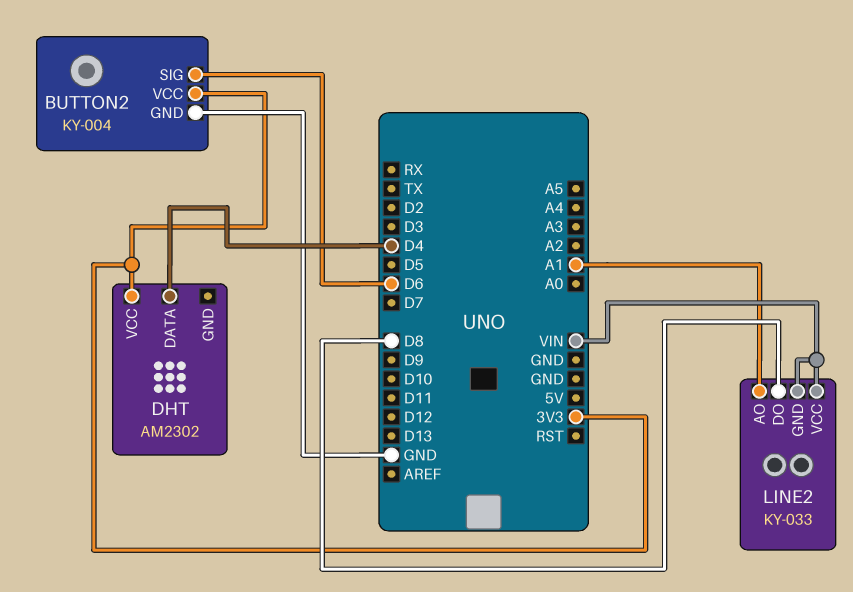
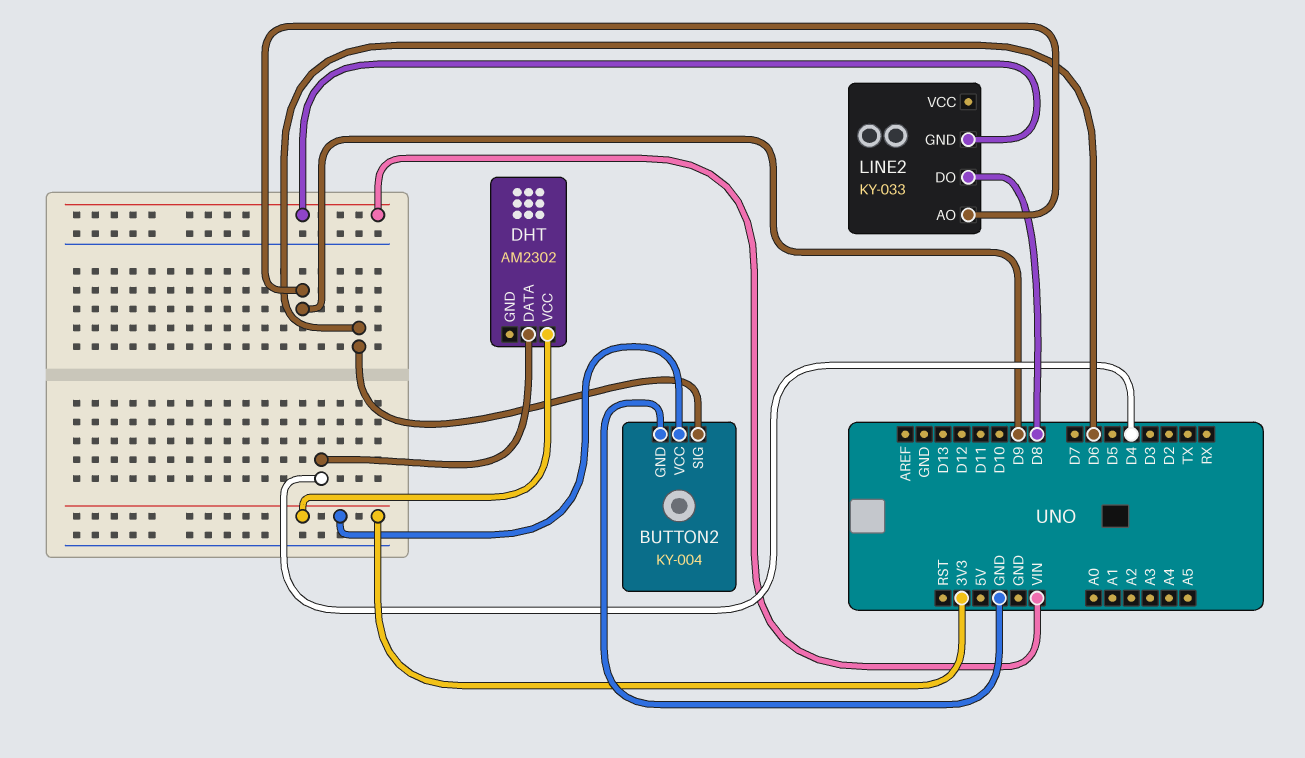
LINE2 pin AO: A1 -> D9
LINE2 pin VCC: VIN -> none

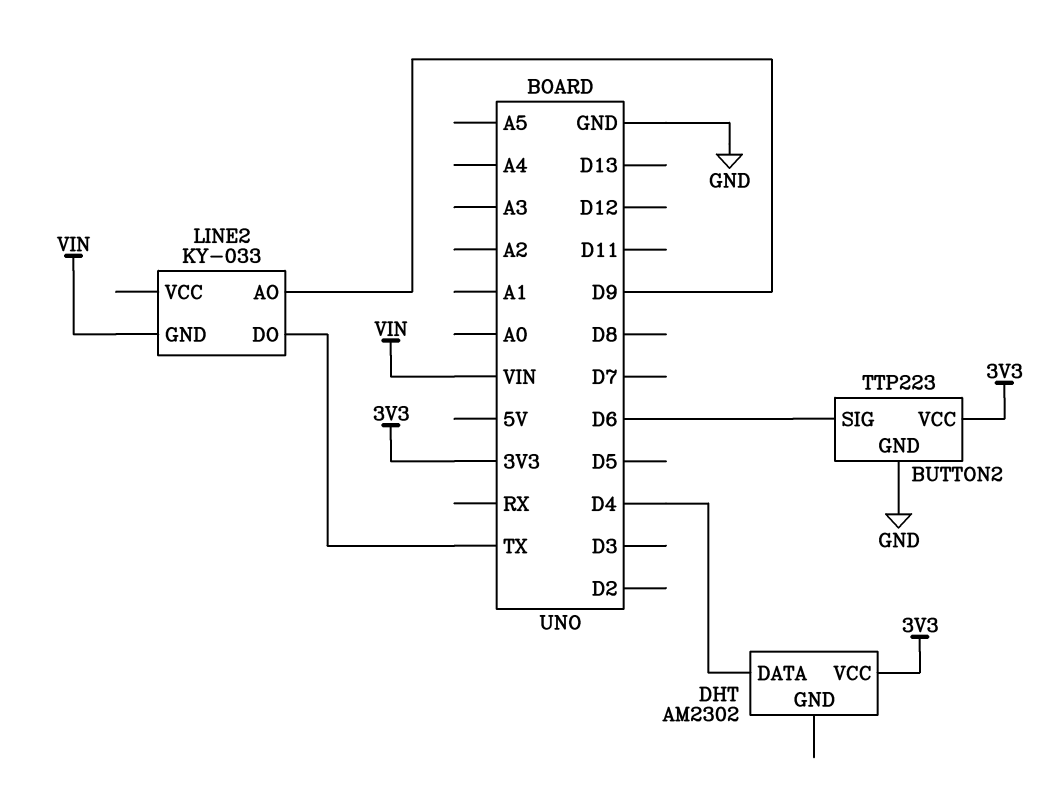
BUTTON2: KY-004 -> TTP223
LINE2 pin DO: D8 -> TX

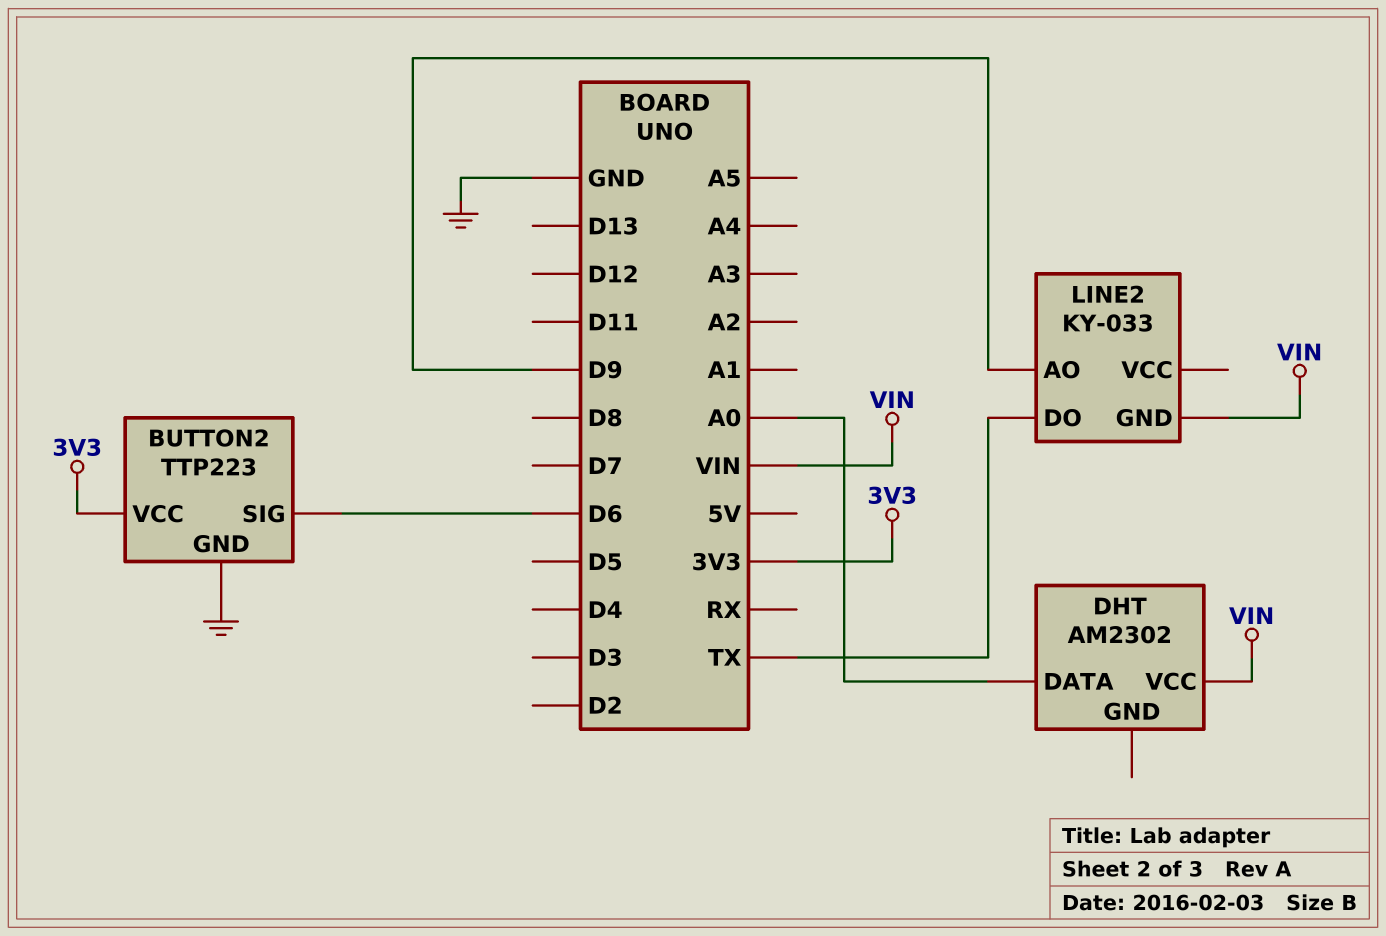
DHT pin DATA: D4 -> A0
DHT pin VCC: 3V3 -> VIN

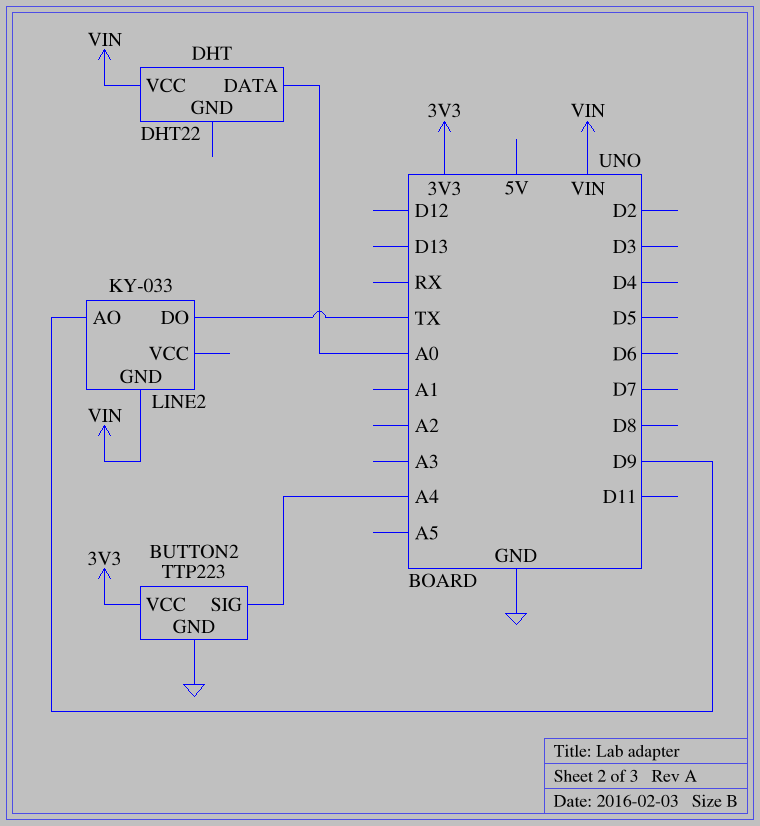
BUTTON2 pin SIG: D6 -> A4
DHT: AM2302 -> DHT22

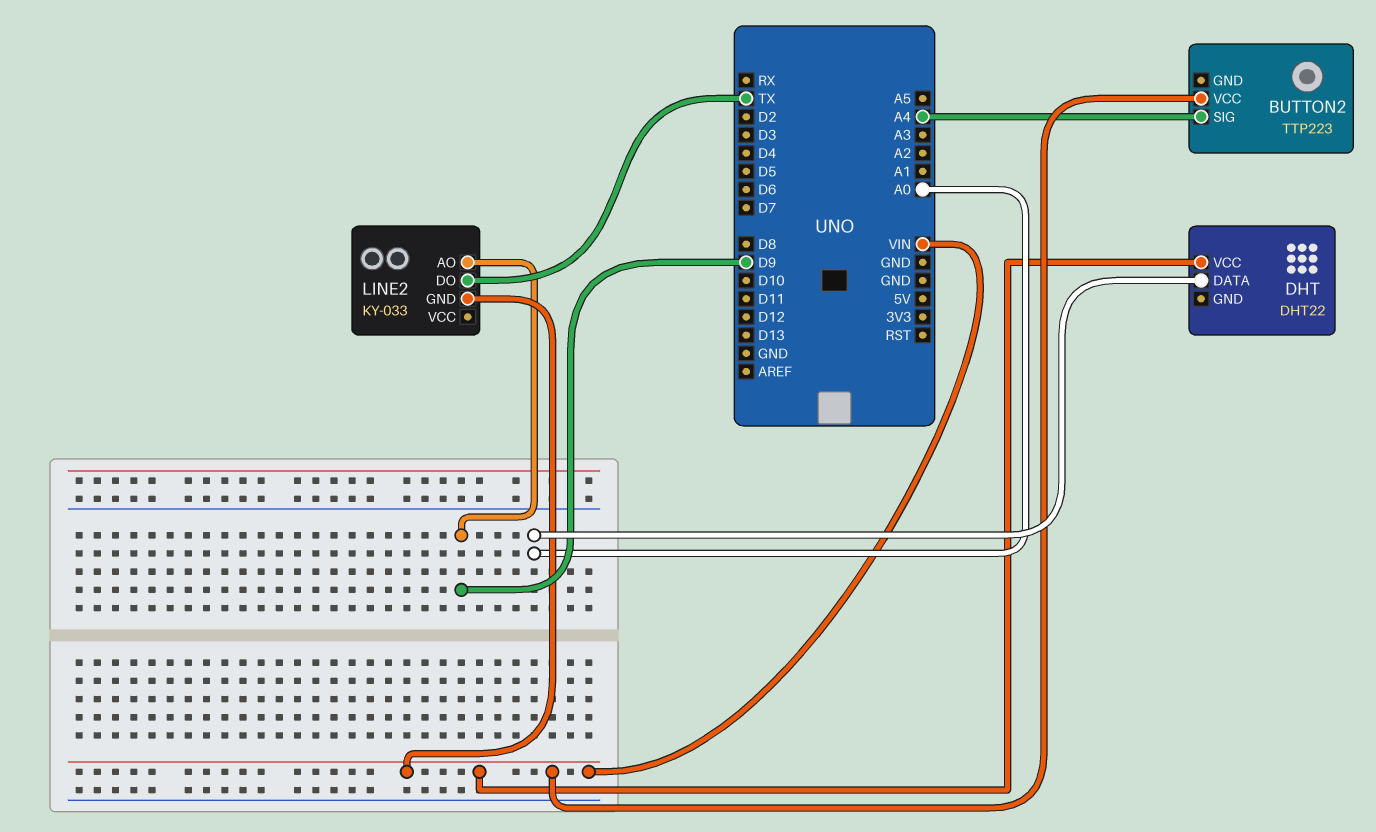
BUTTON2 pin GND: GND -> none
BUTTON2 pin VCC: 3V3 -> VIN

